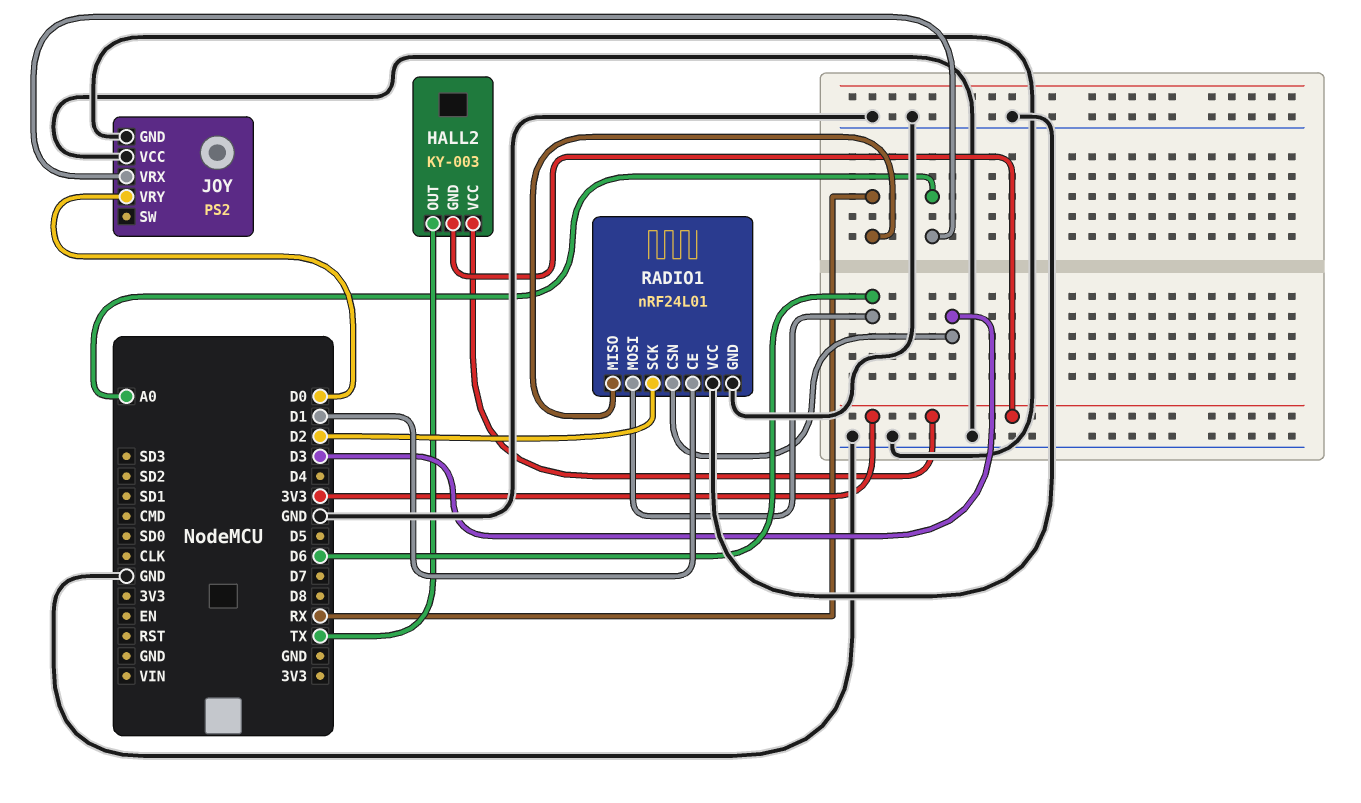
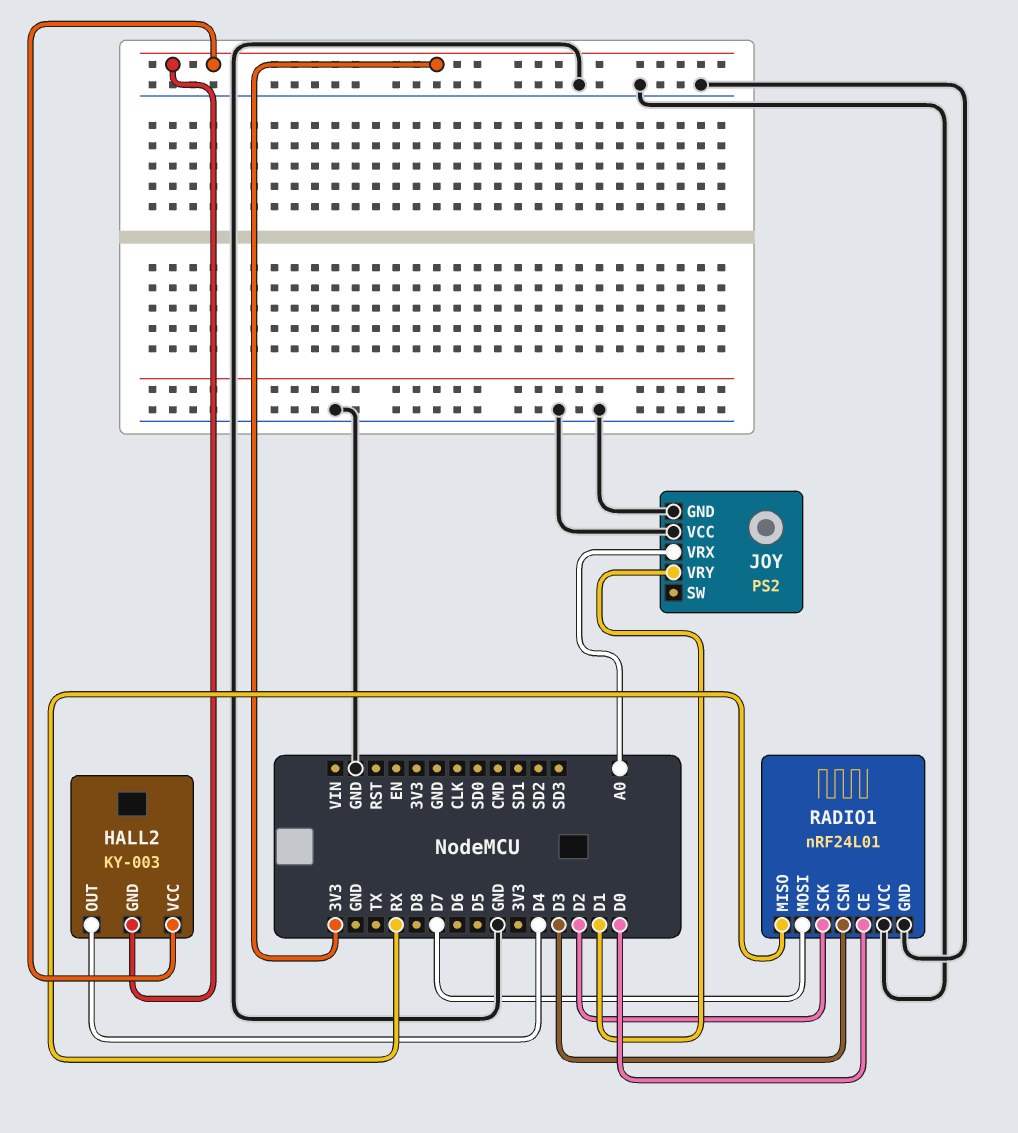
HALL2 pin OUT: TX -> D4
JOY pin VRY: D0 -> D1
RADIO1 pin CE: D1 -> D0
RADIO1 pin MOSI: D6 -> D7

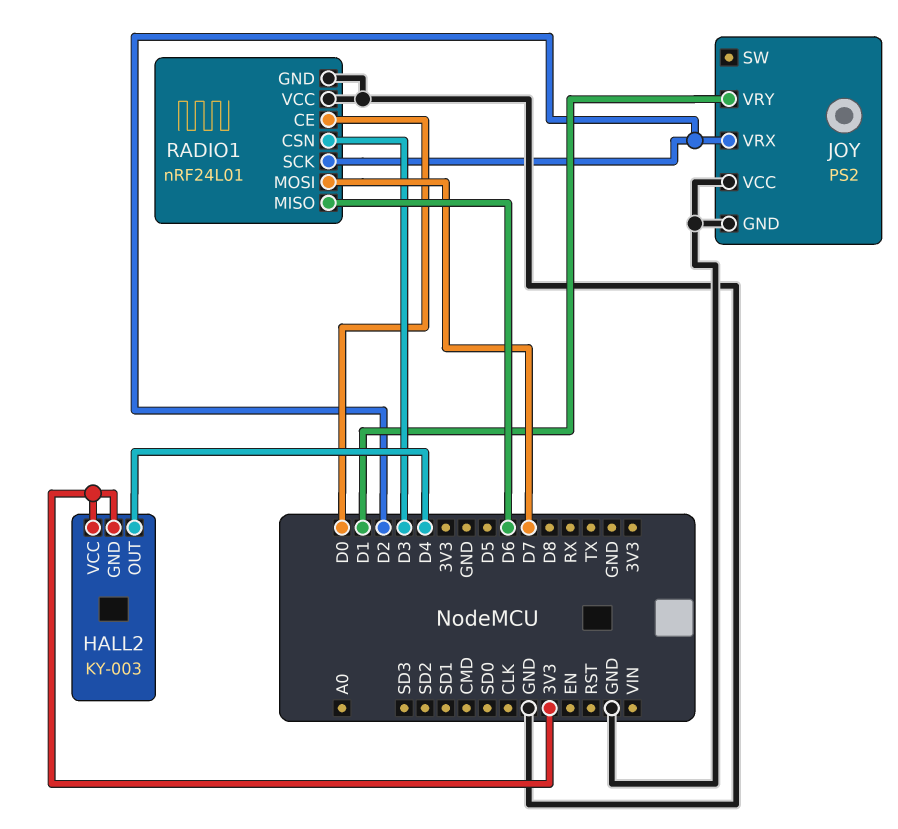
JOY pin VRX: A0 -> D2
RADIO1 pin MISO: RX -> D6

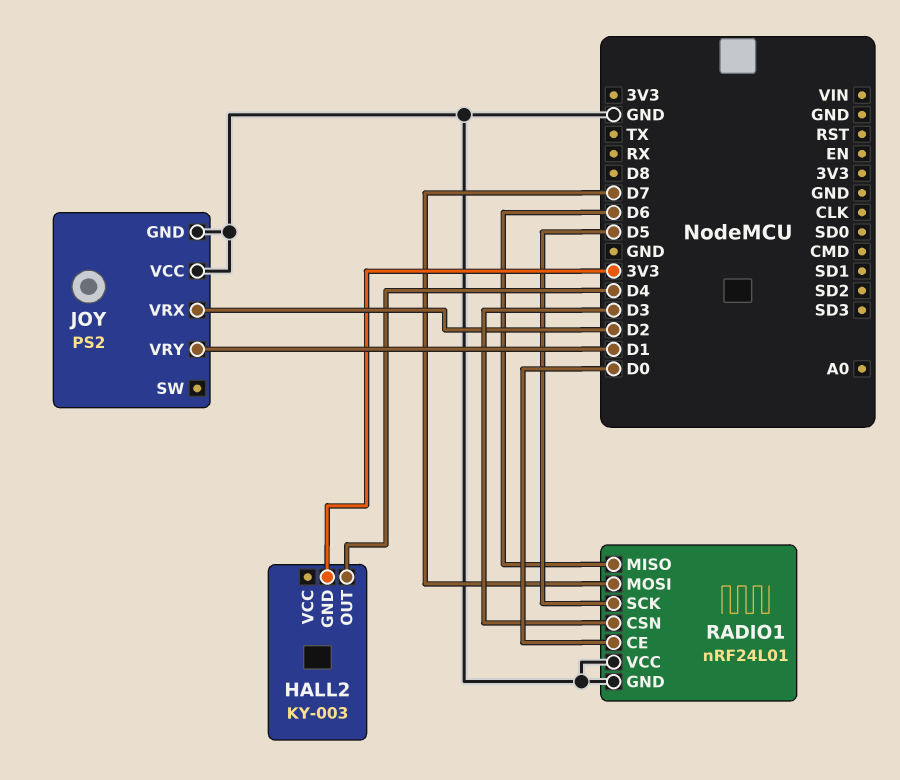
HALL2 pin VCC: 3V3 -> none
RADIO1 pin SCK: D2 -> D5

